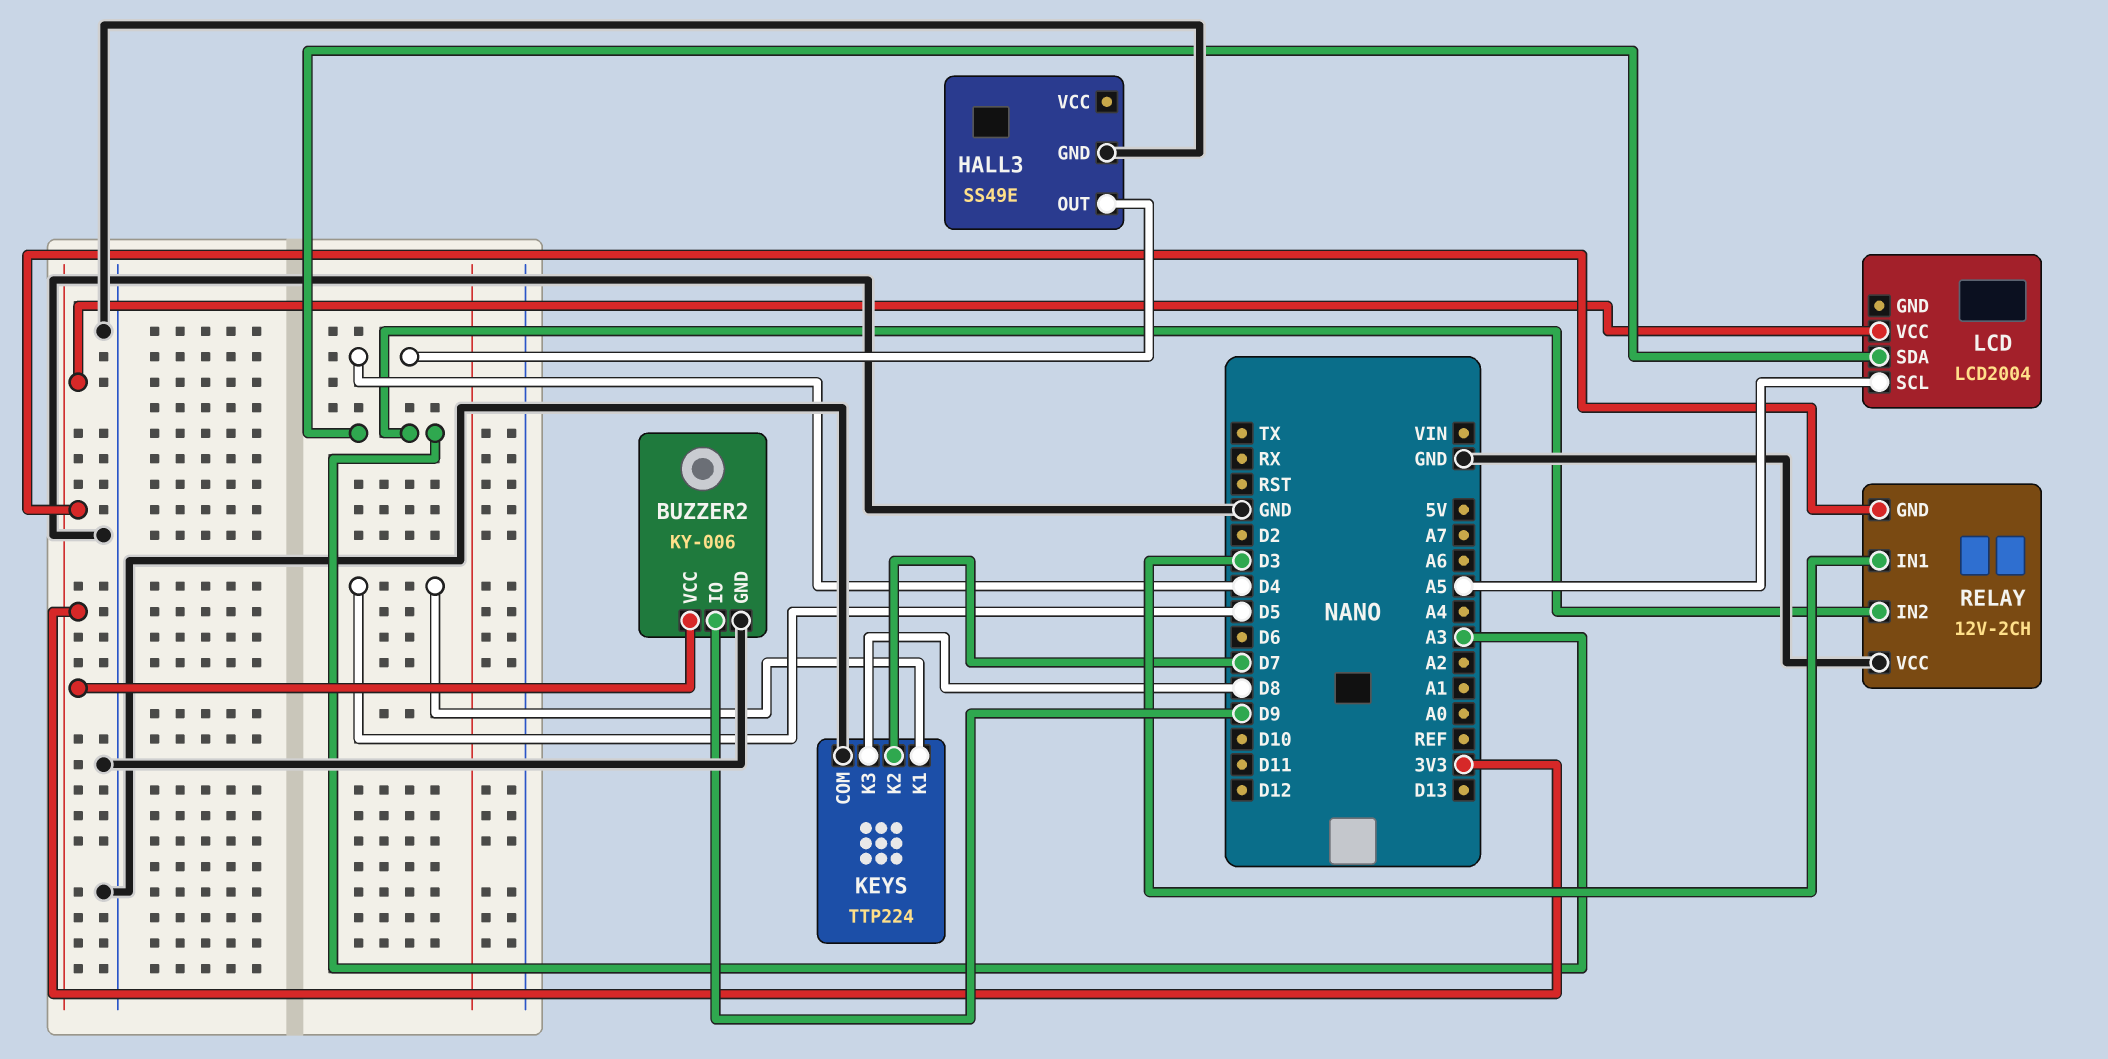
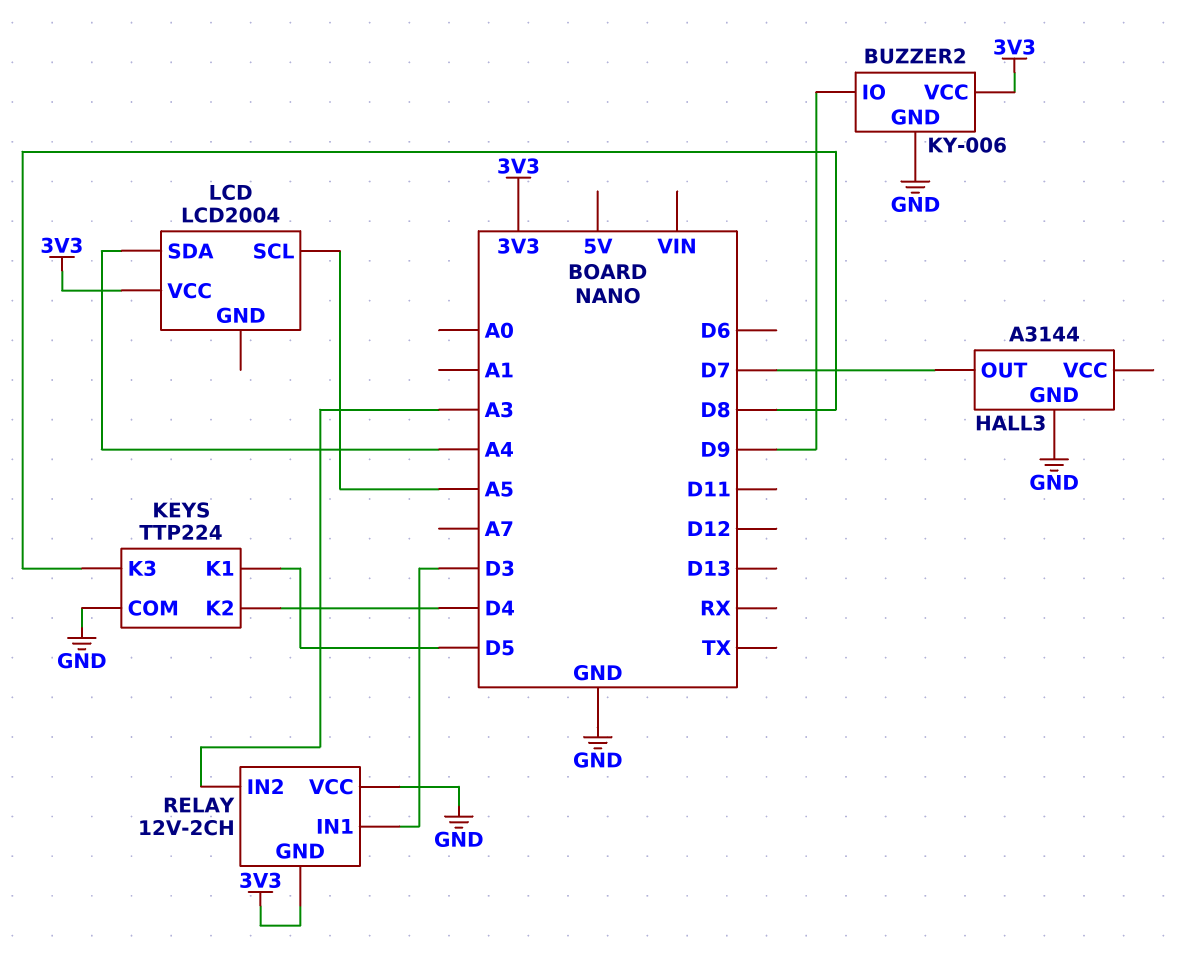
HALL3: SS49E -> A3144
HALL3 pin OUT: D4 -> D7
KEYS pin K2: D7 -> D4
LCD pin SDA: A3 -> A4

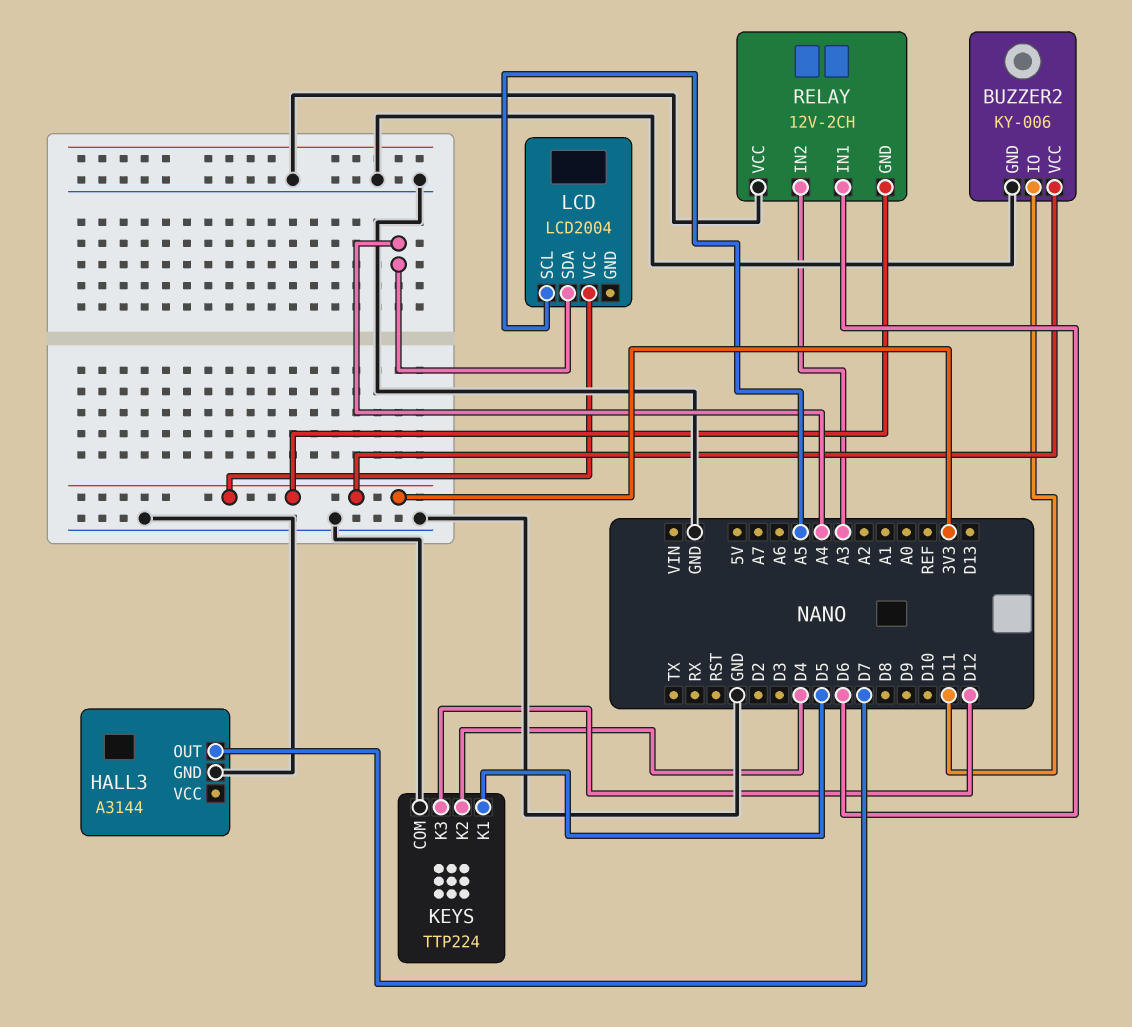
BUZZER2 pin IO: D9 -> D11
KEYS pin K3: D8 -> D12
RELAY pin IN1: D3 -> D6

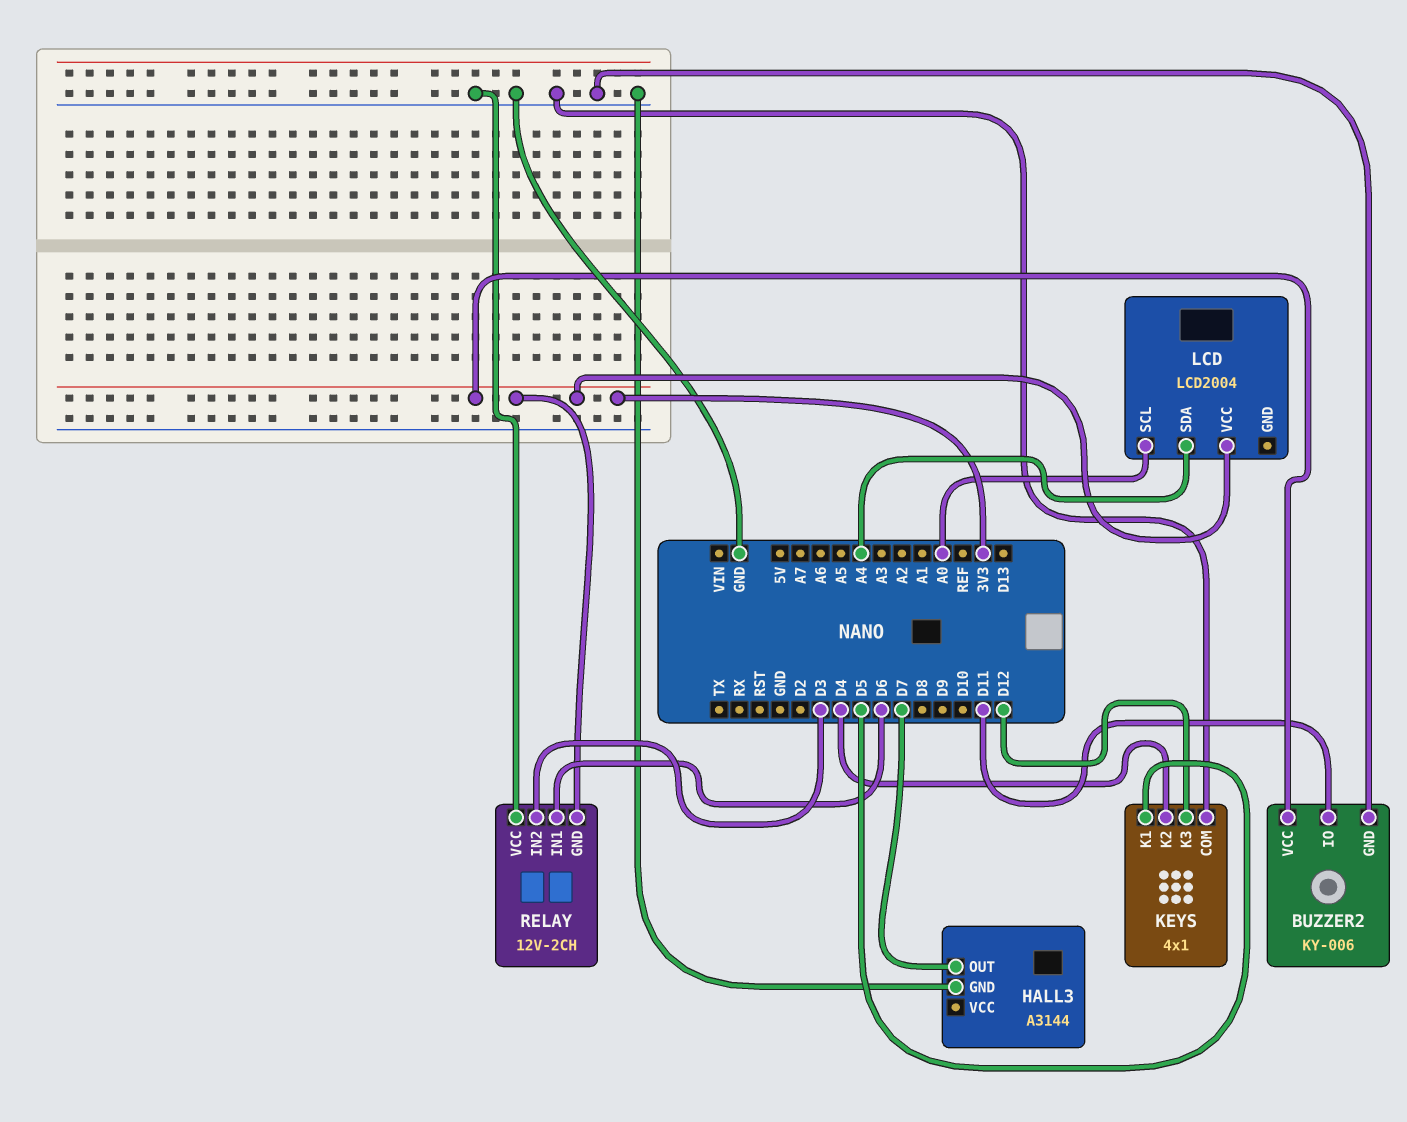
KEYS: TTP224 -> 4x1
LCD pin SCL: A5 -> A0
RELAY pin IN2: A3 -> D3

